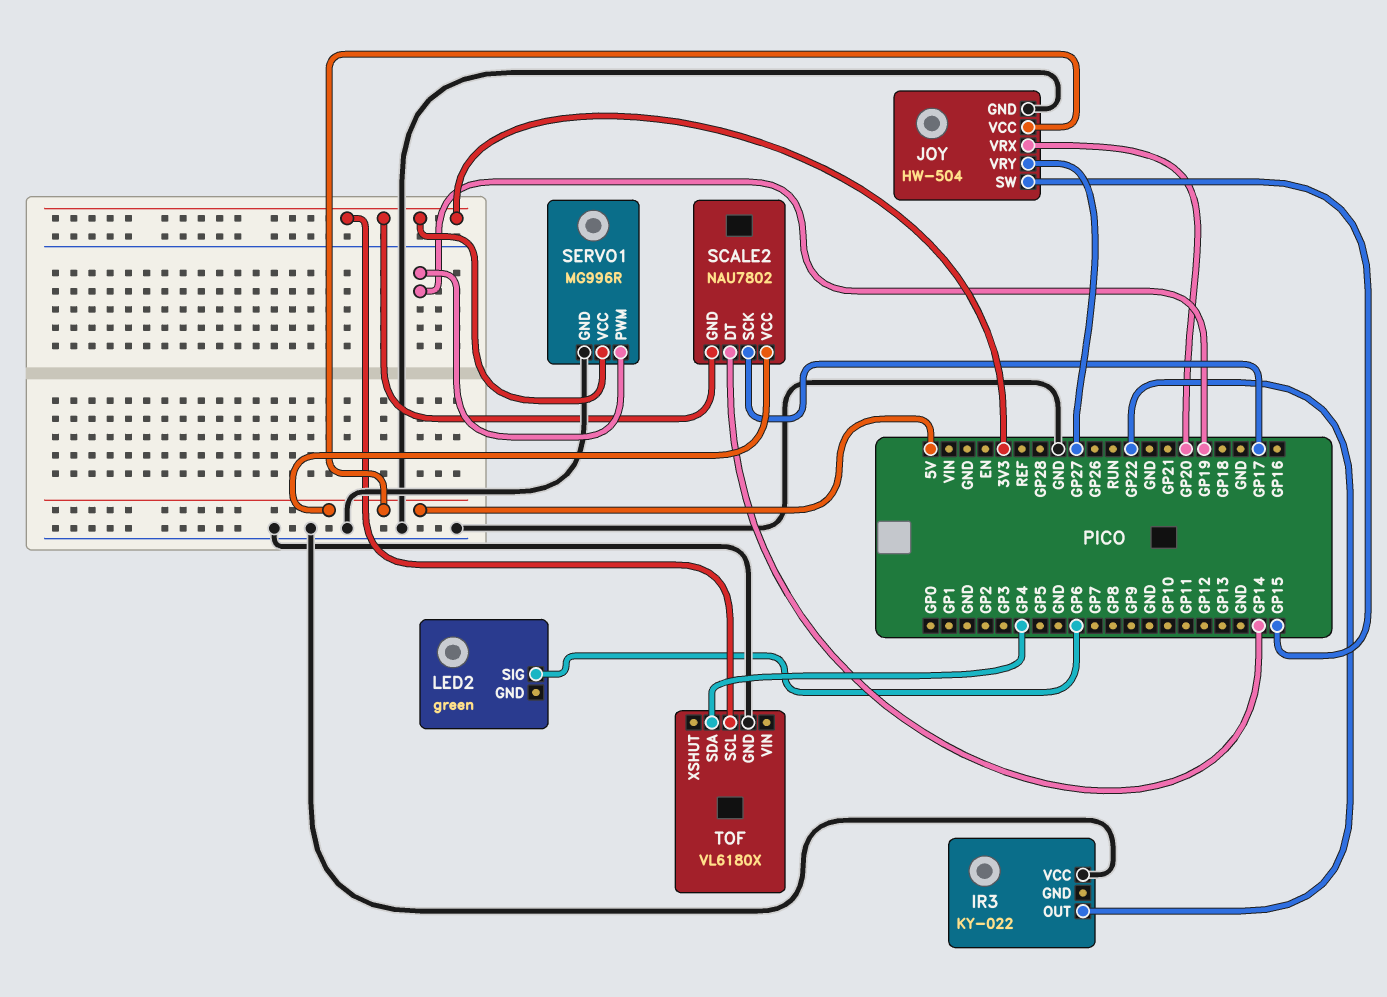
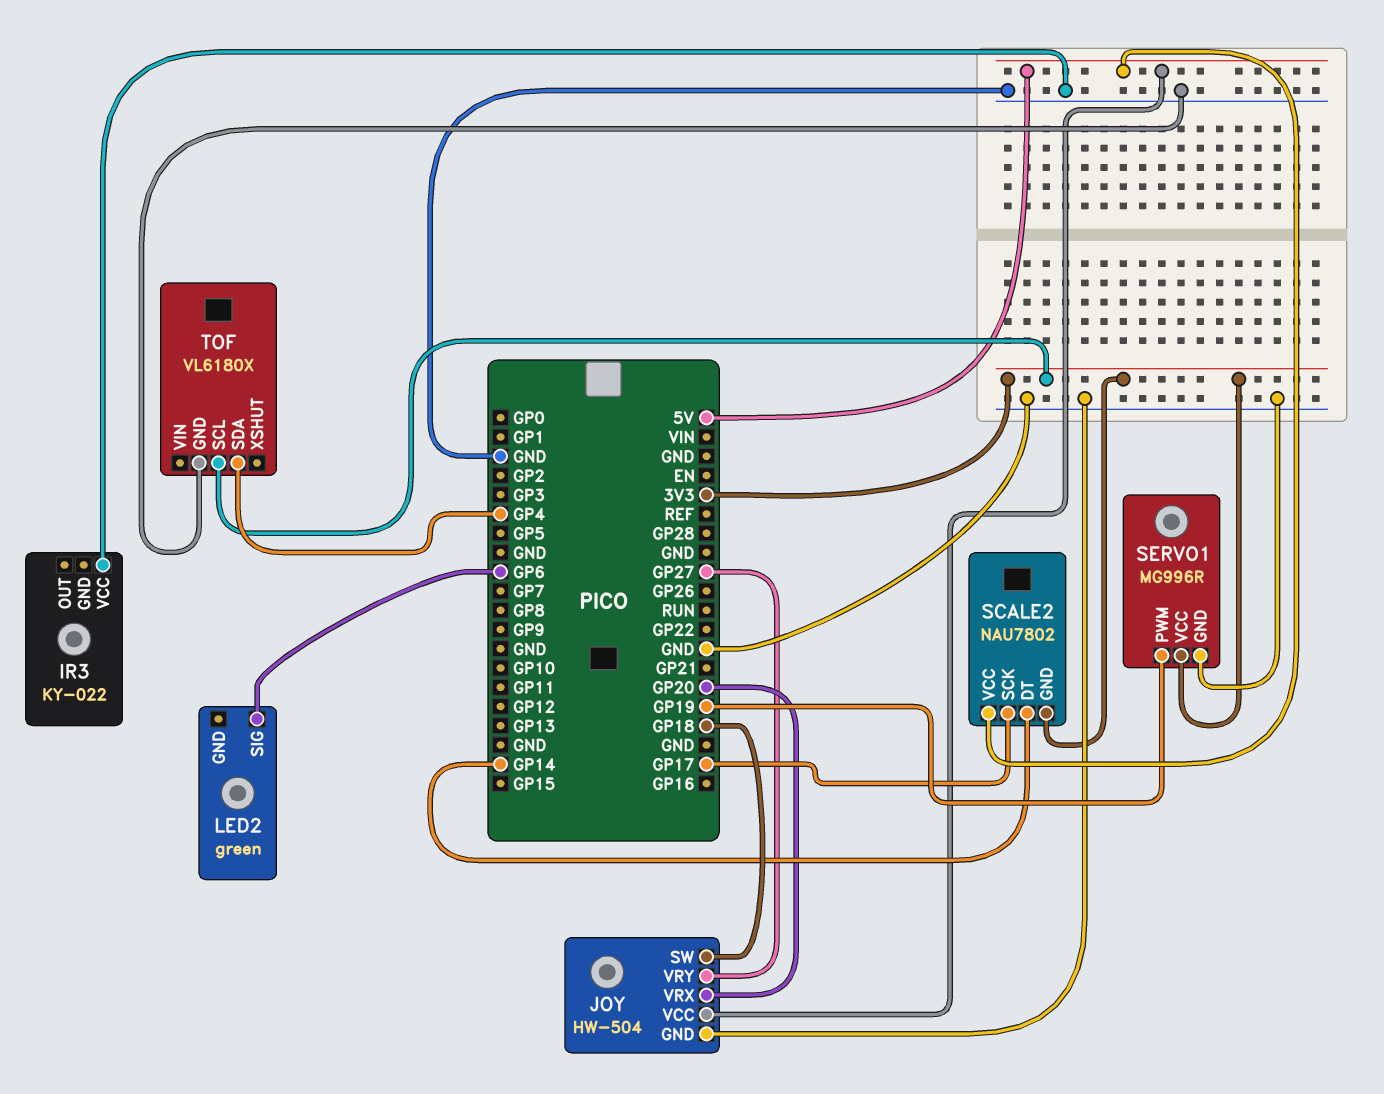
IR3 pin OUT: GP22 -> none
JOY pin SW: GP15 -> GP18

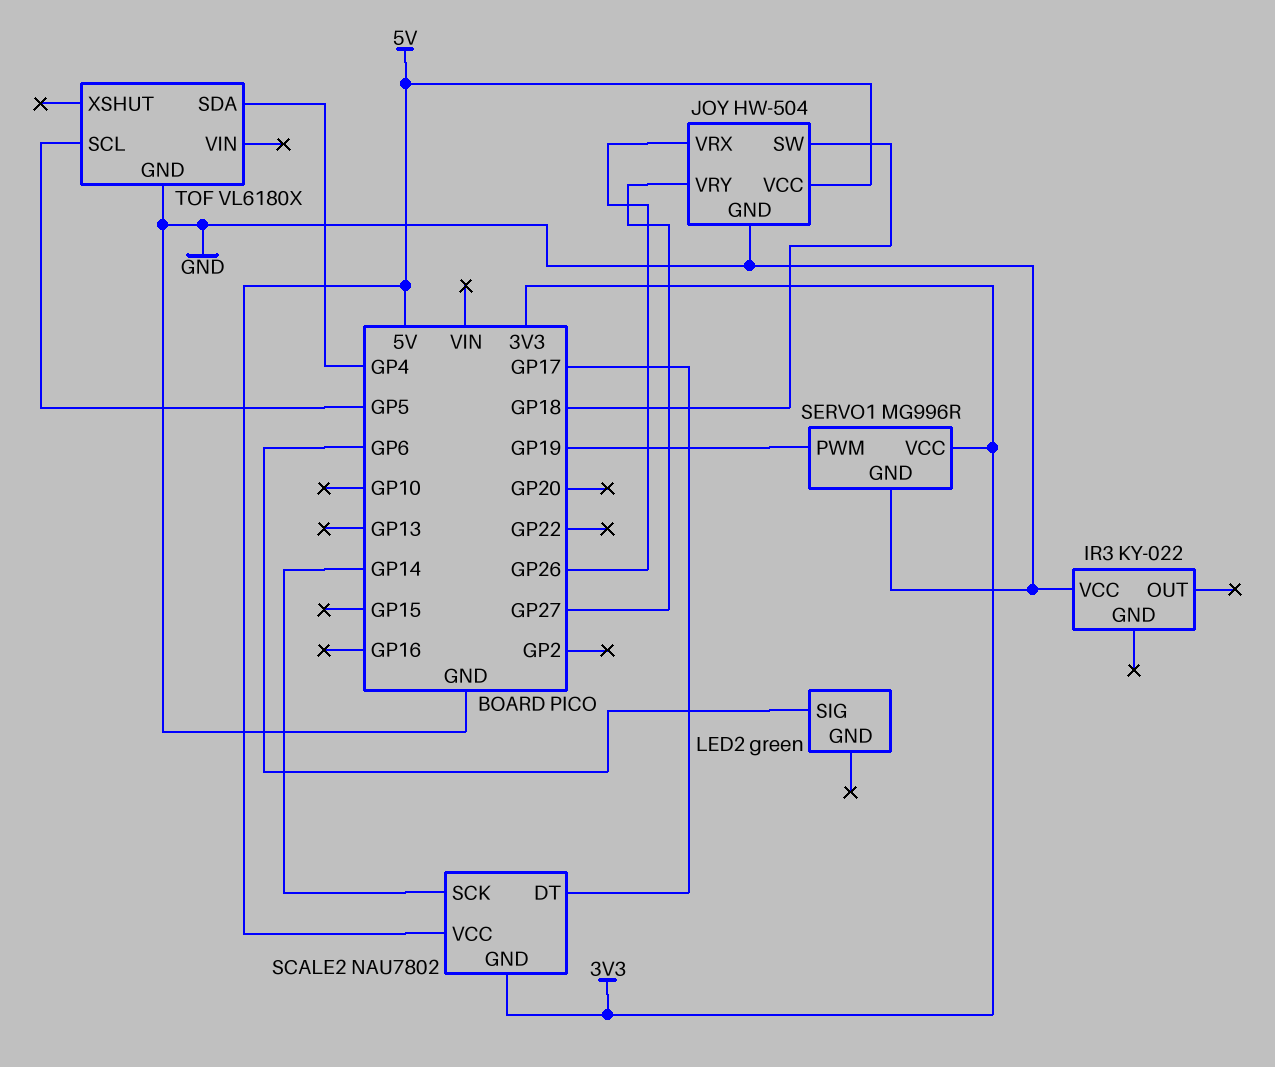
JOY pin VRX: GP20 -> GP26
SCALE2 pin DT: GP14 -> GP17
SCALE2 pin SCK: GP17 -> GP14
TOF pin SCL: 3V3 -> GP5

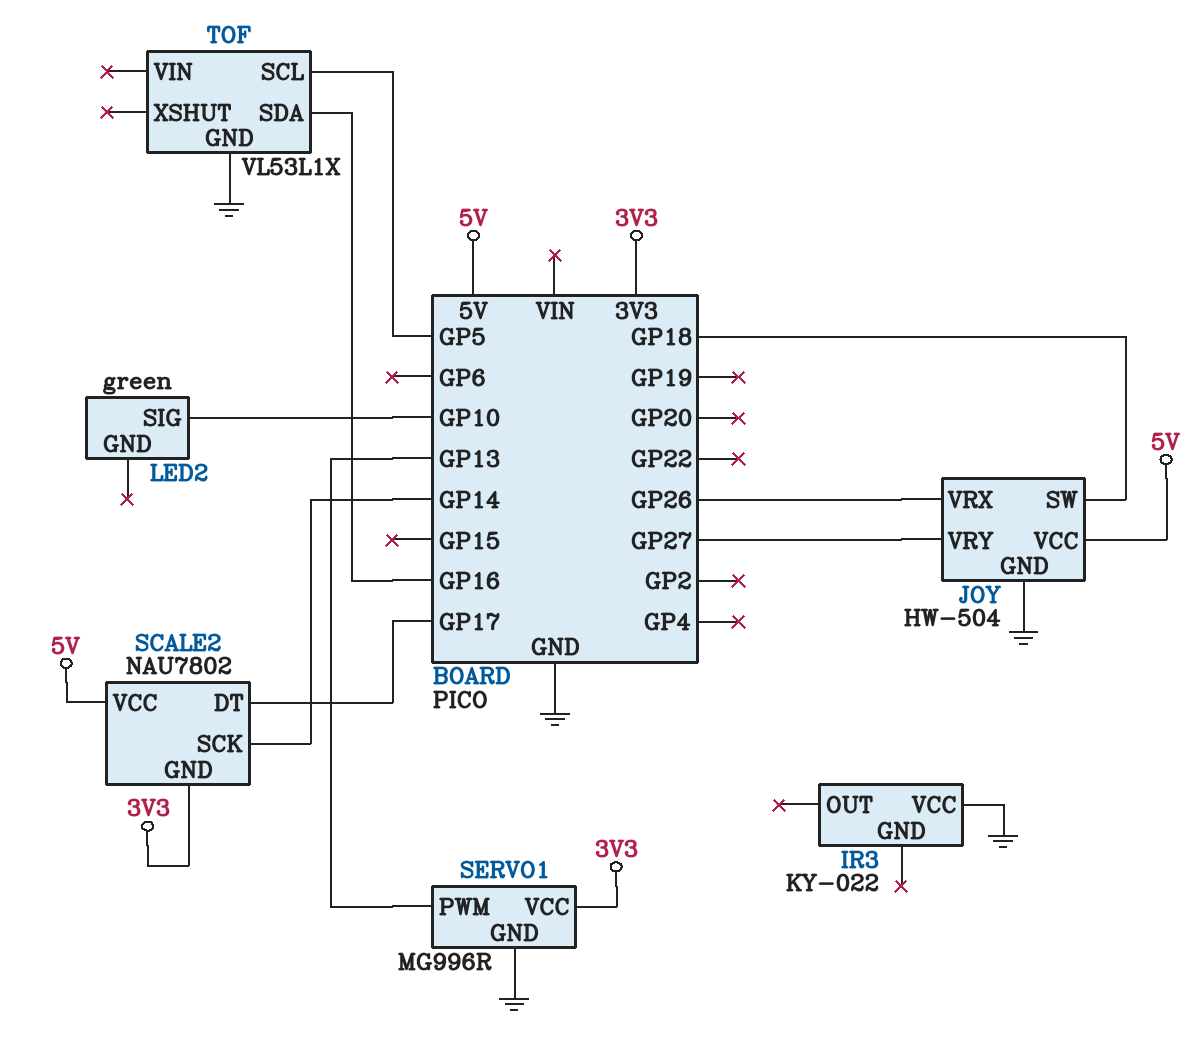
LED2 pin SIG: GP6 -> GP10
SERVO1 pin PWM: GP19 -> GP13
TOF: VL6180X -> VL53L1X
TOF pin SDA: GP4 -> GP16

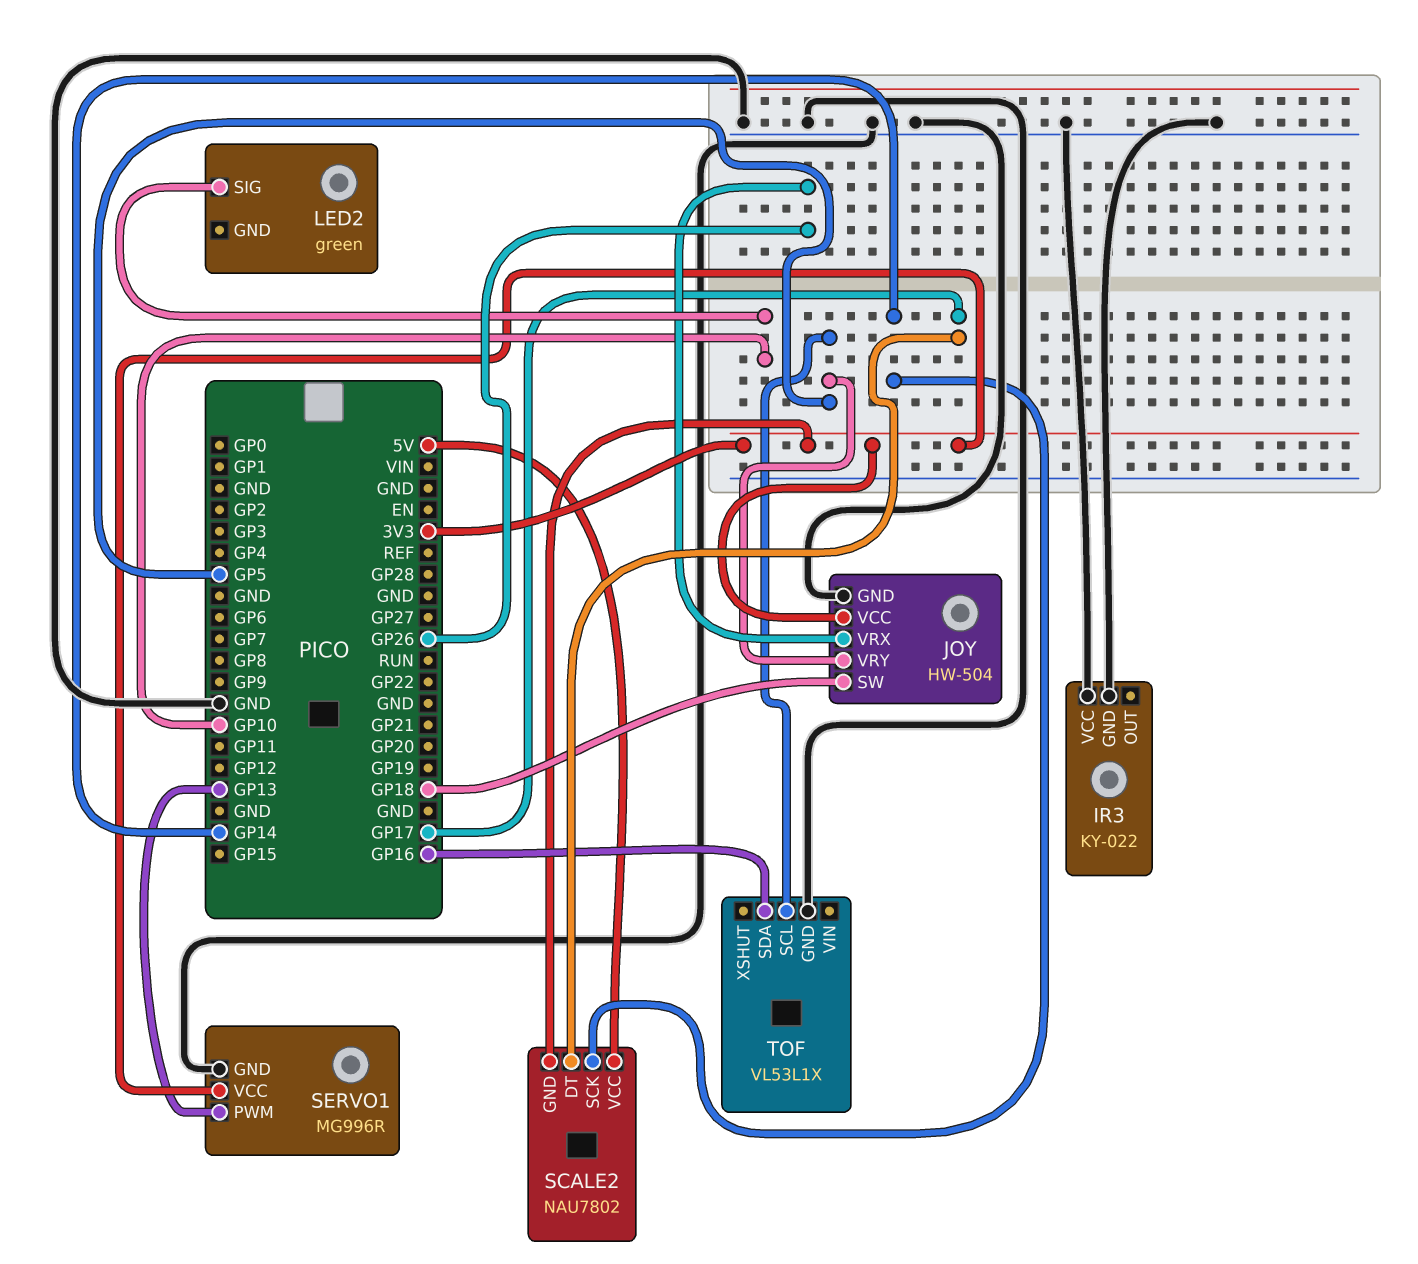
IR3 pin GND: none -> GND
JOY pin VCC: 5V -> 3V3
JOY pin VRY: GP27 -> GP5

